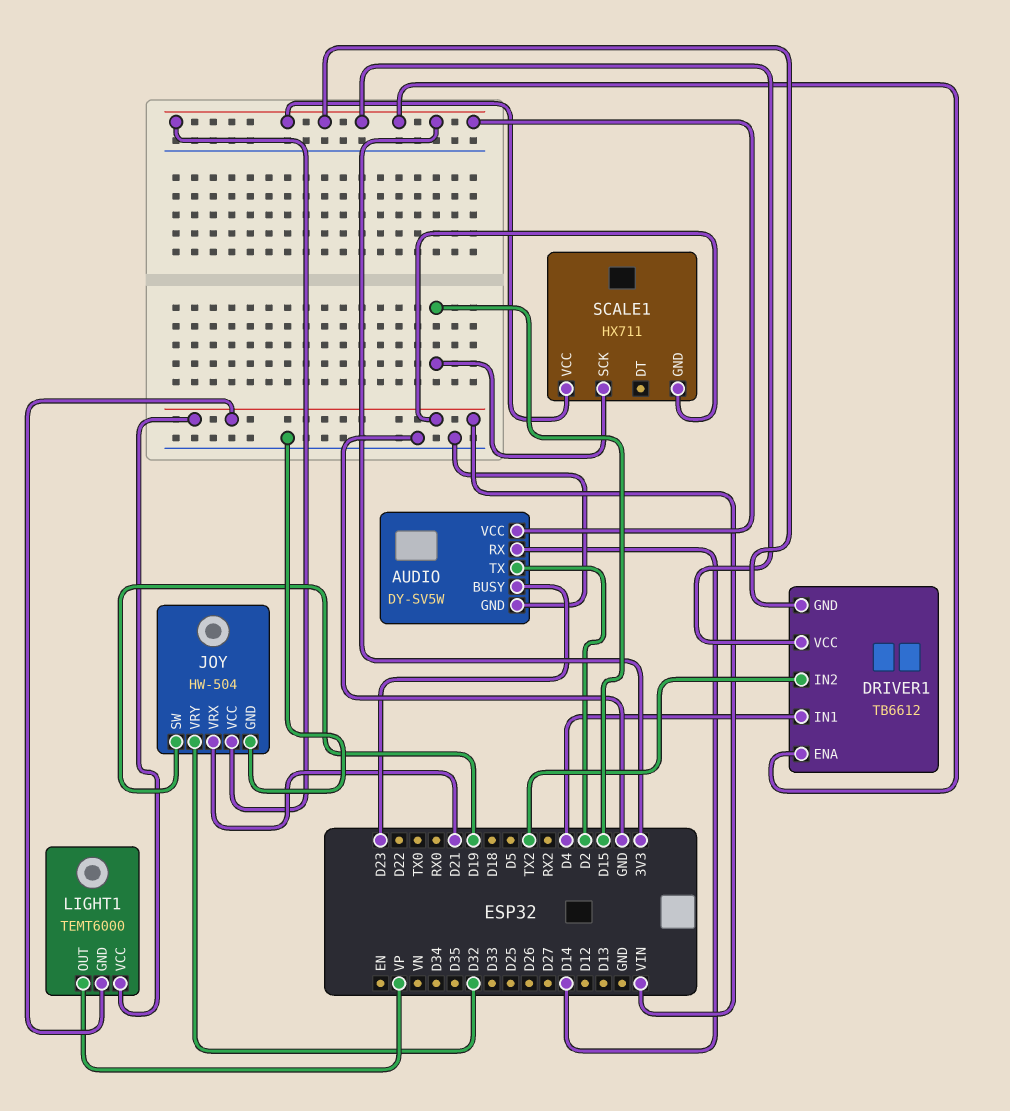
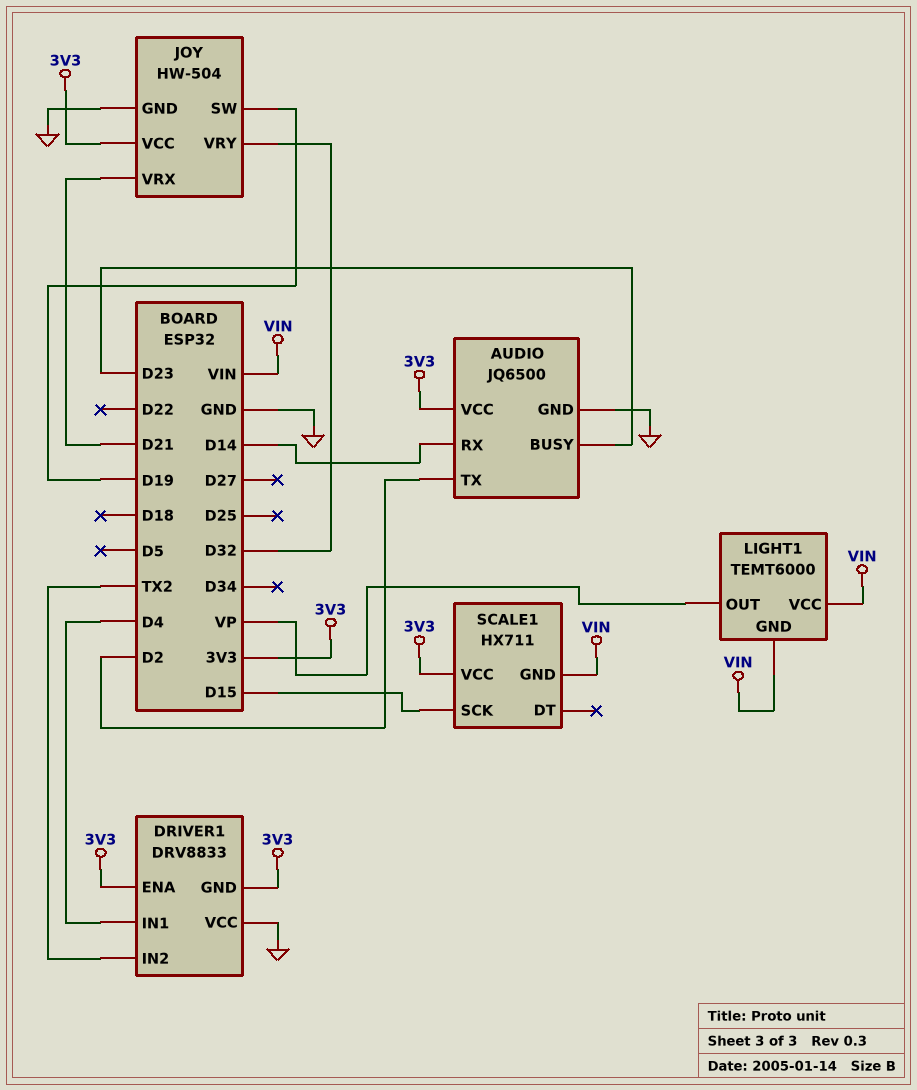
AUDIO: DY-SV5W -> JQ6500
DRIVER1: TB6612 -> DRV8833
DRIVER1 pin VCC: 3V3 -> GND

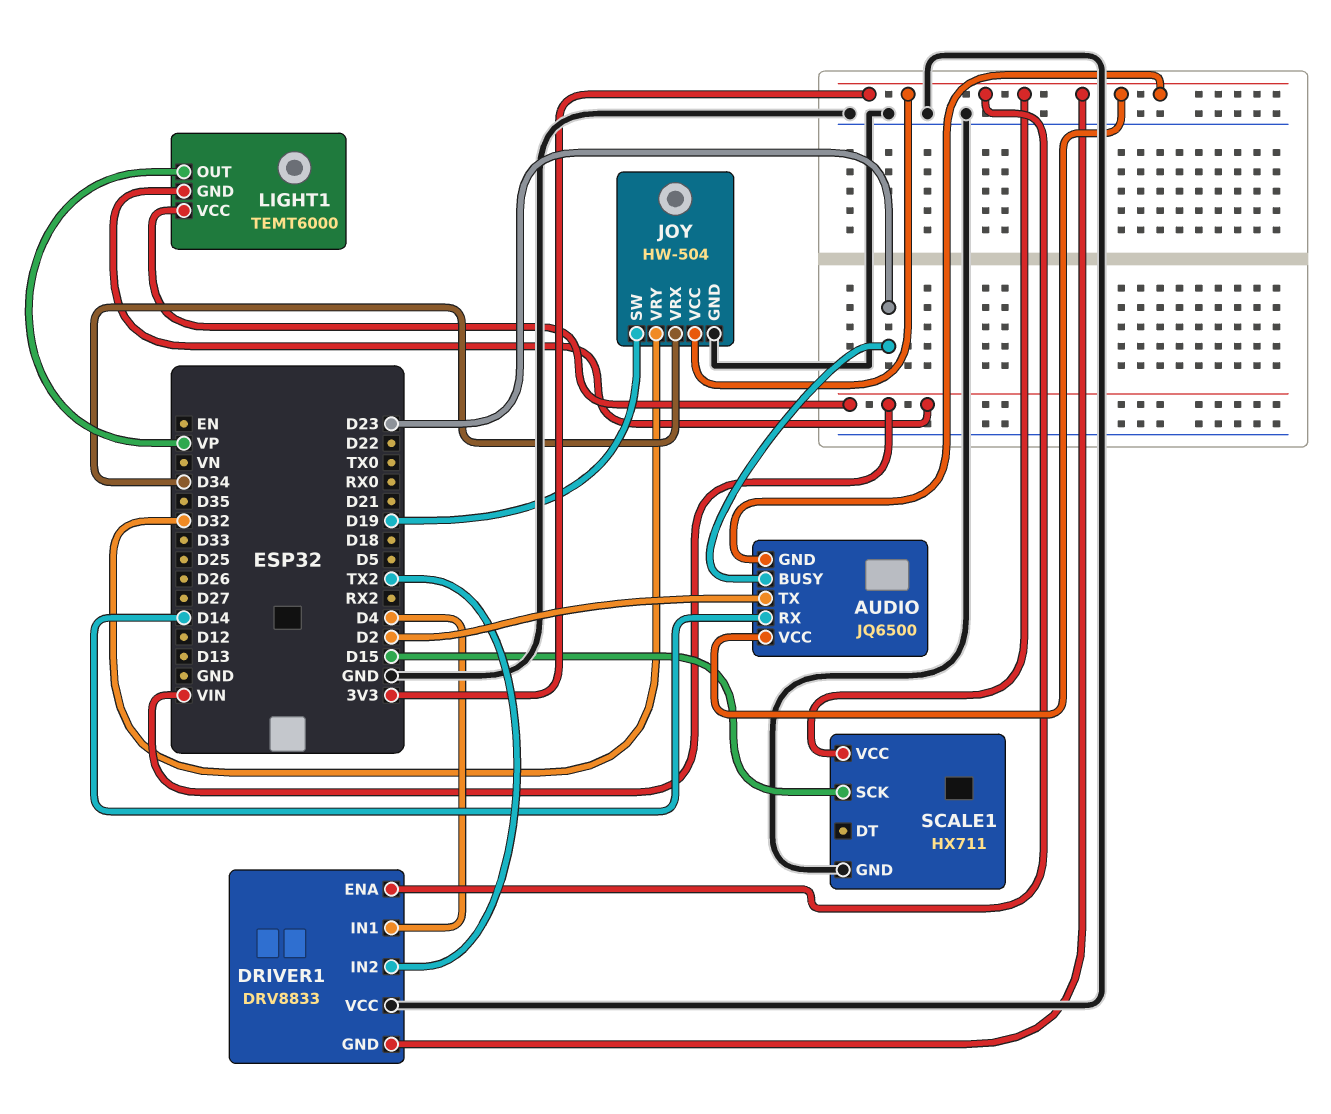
AUDIO pin GND: GND -> 3V3
JOY pin VRX: D21 -> D34
SCALE1 pin GND: VIN -> GND

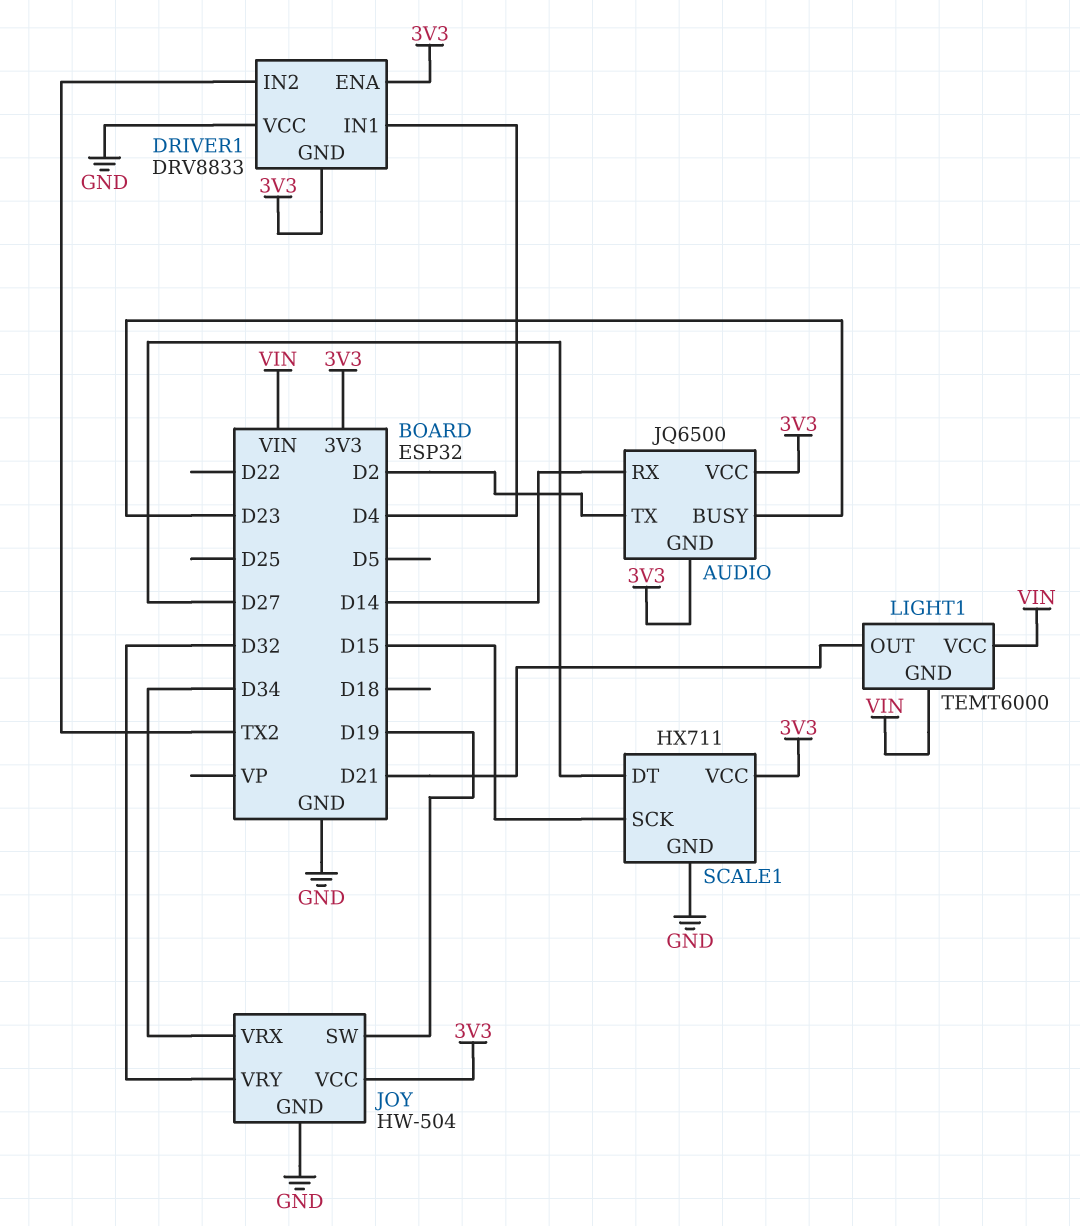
LIGHT1 pin OUT: VP -> D21
SCALE1 pin DT: none -> D27

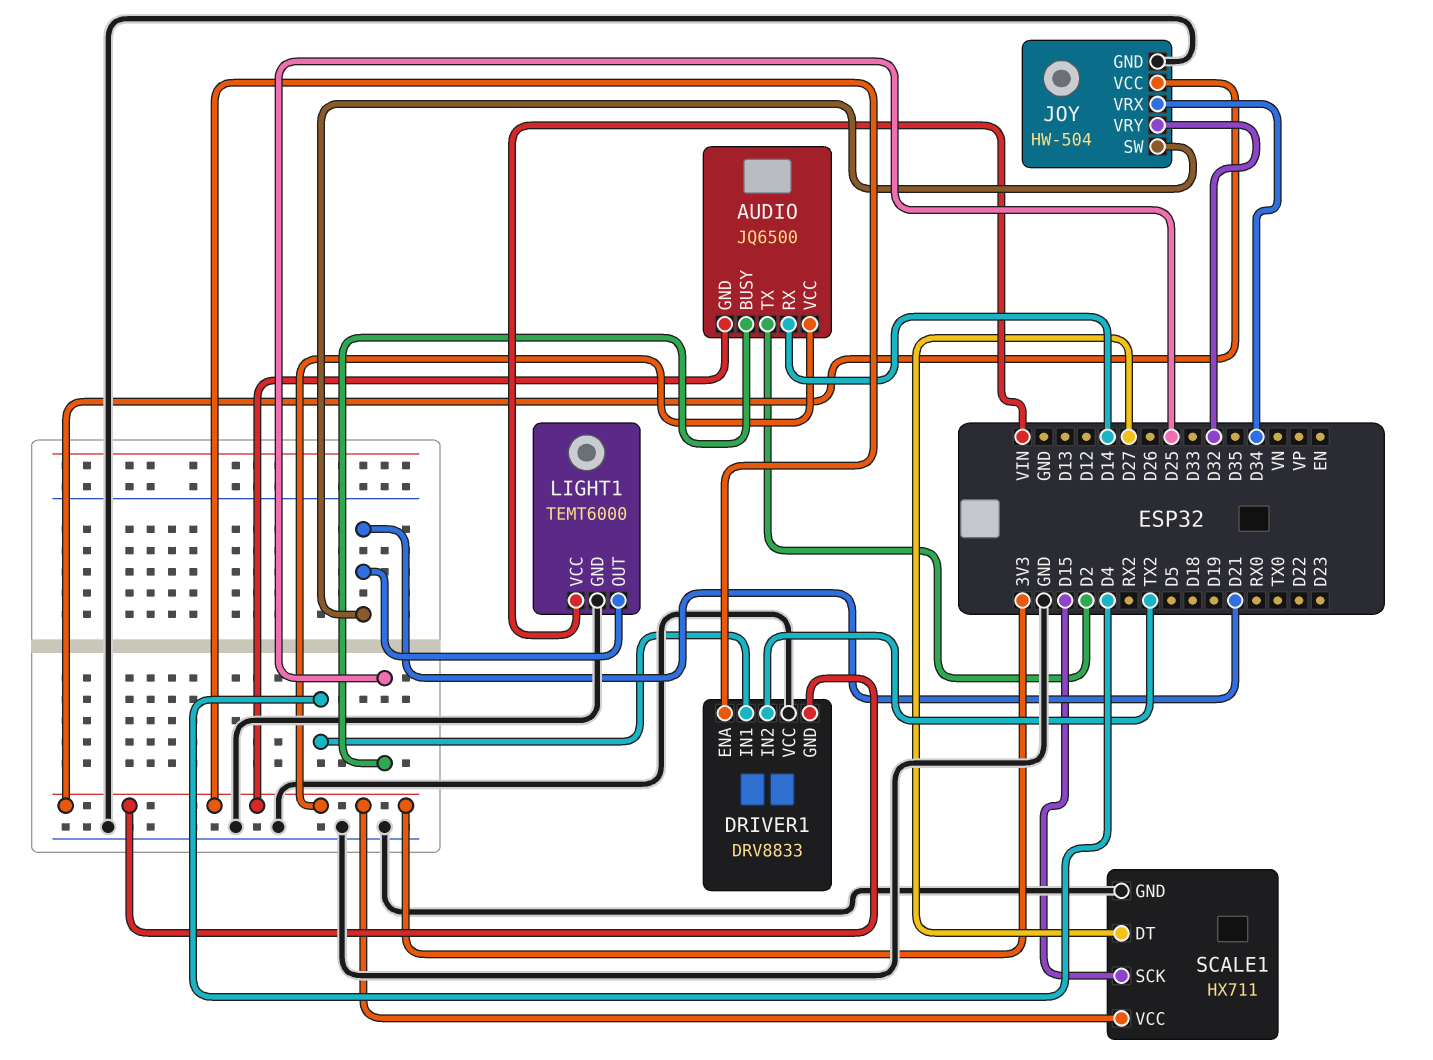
AUDIO pin BUSY: D23 -> D25
JOY pin SW: D19 -> D21
LIGHT1 pin GND: VIN -> GND

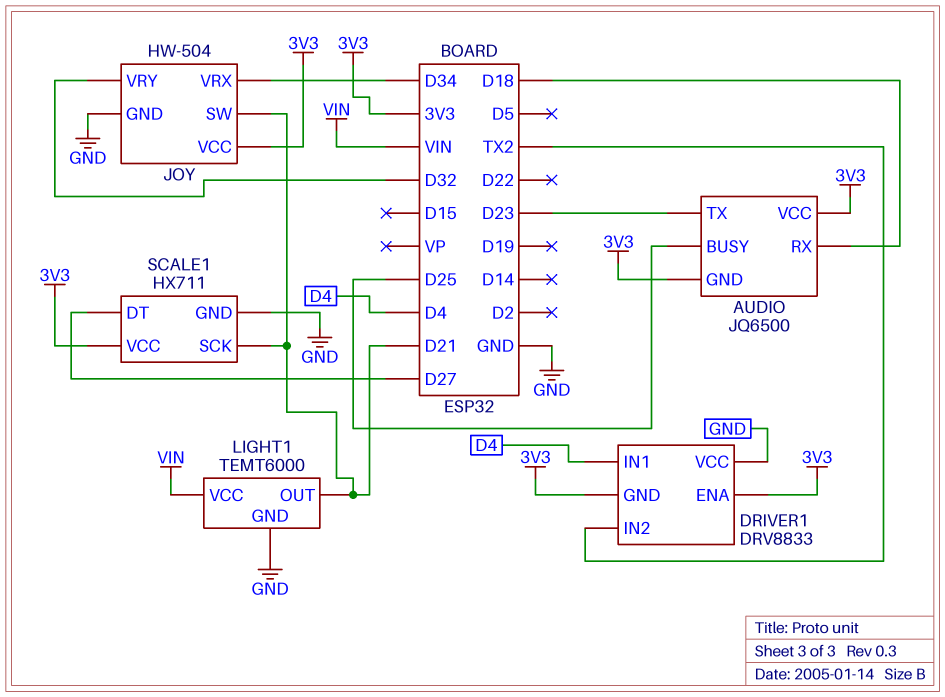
AUDIO pin RX: D14 -> D18
AUDIO pin TX: D2 -> D23
SCALE1 pin SCK: D15 -> D21

